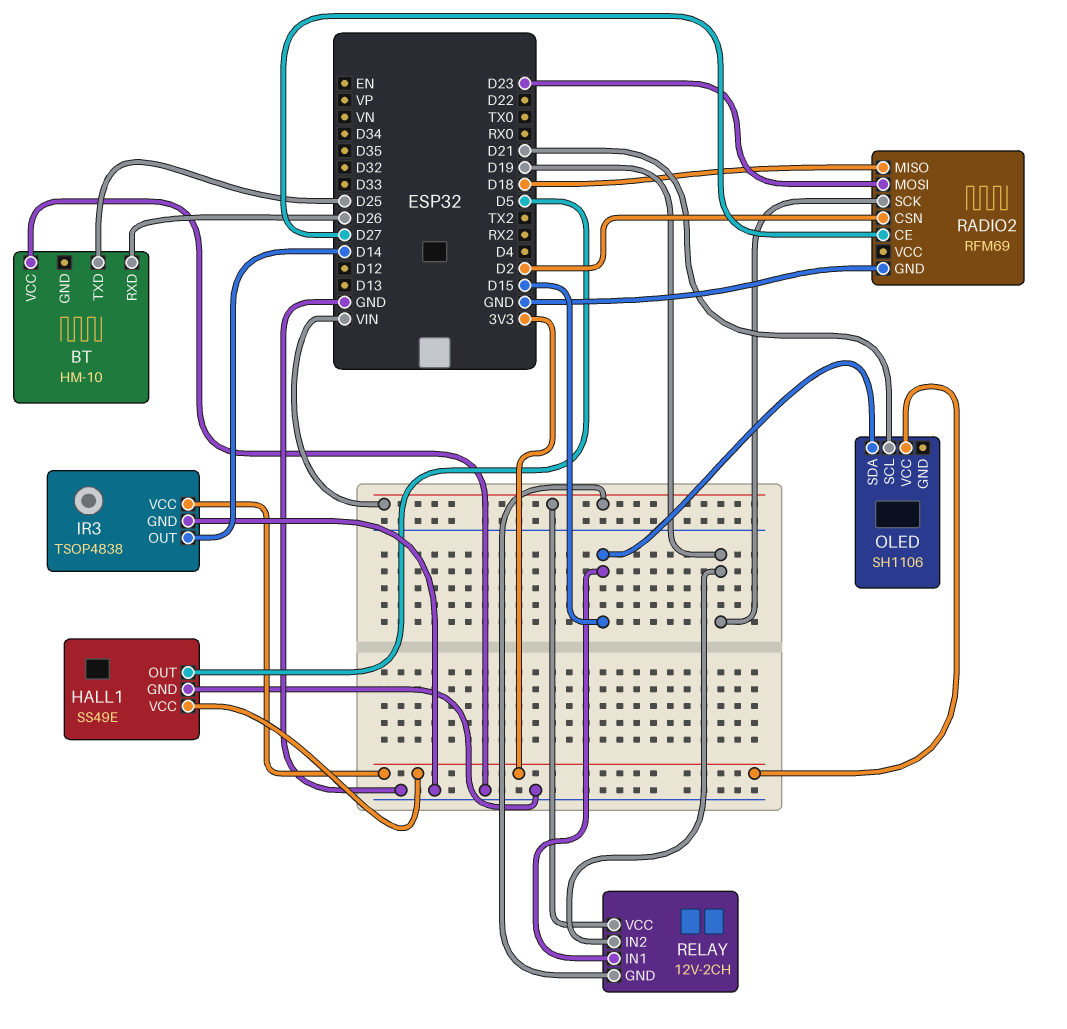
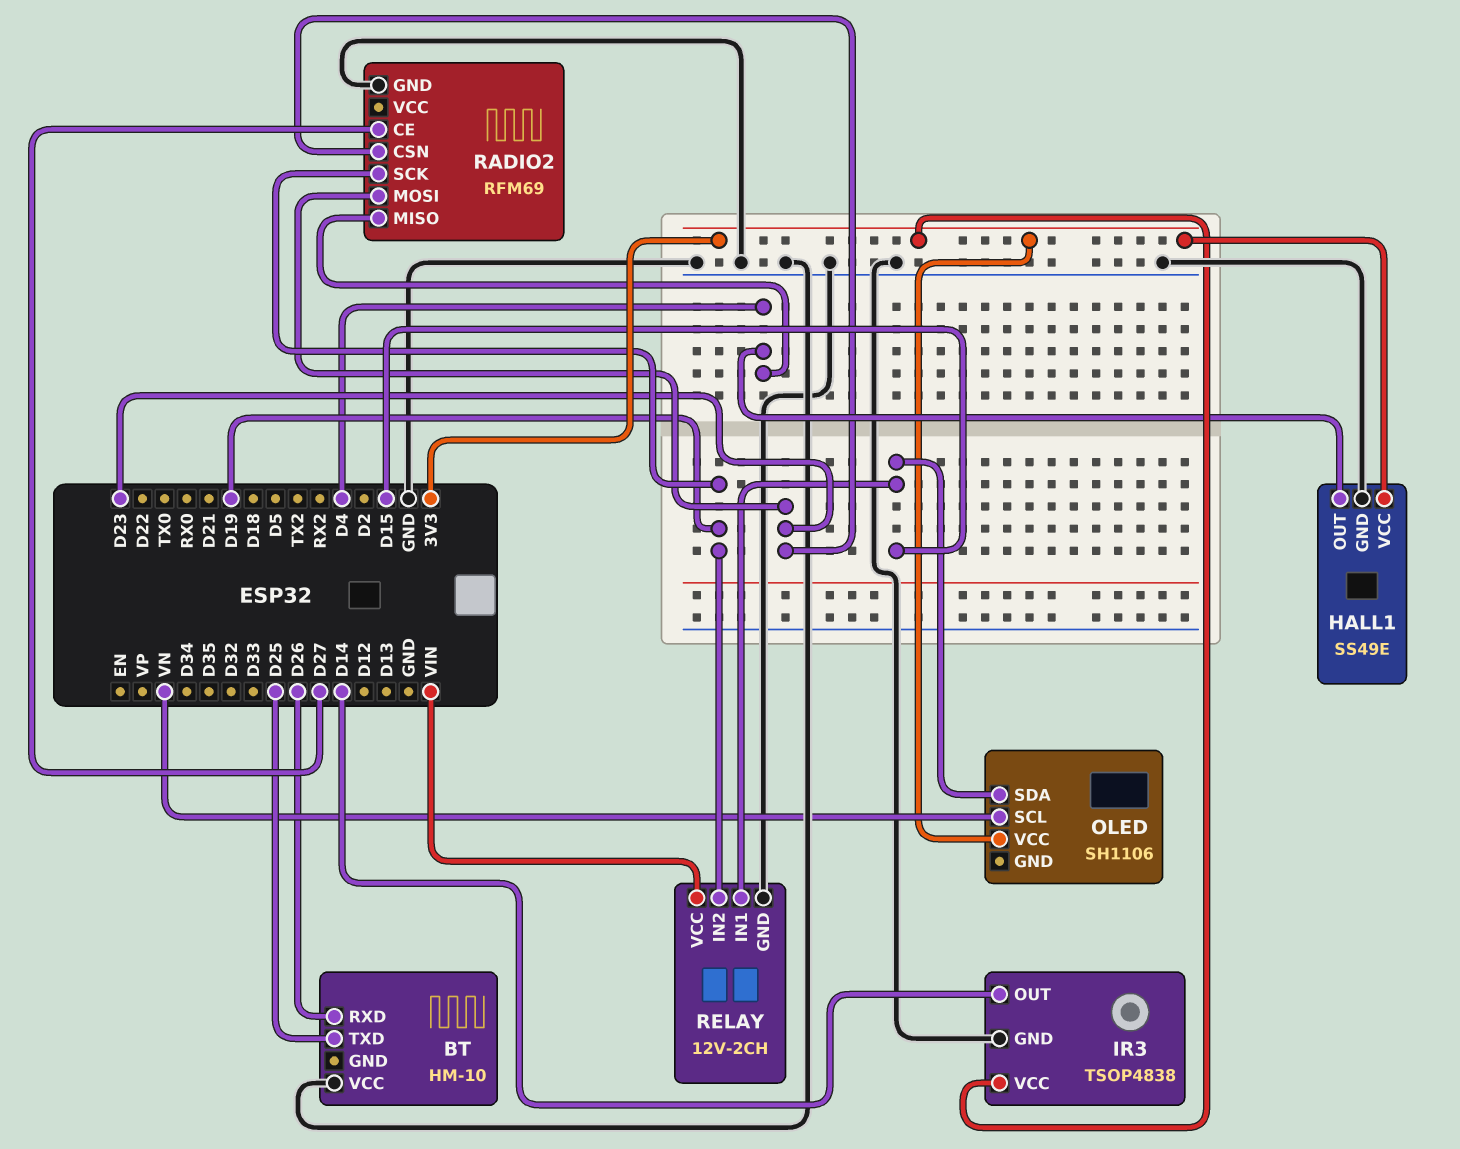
HALL1 pin OUT: D5 -> D4
OLED pin SCL: D21 -> VN
RADIO2 pin CSN: D2 -> D23
RADIO2 pin MISO: D18 -> D4
RELAY pin GND: VIN -> GND

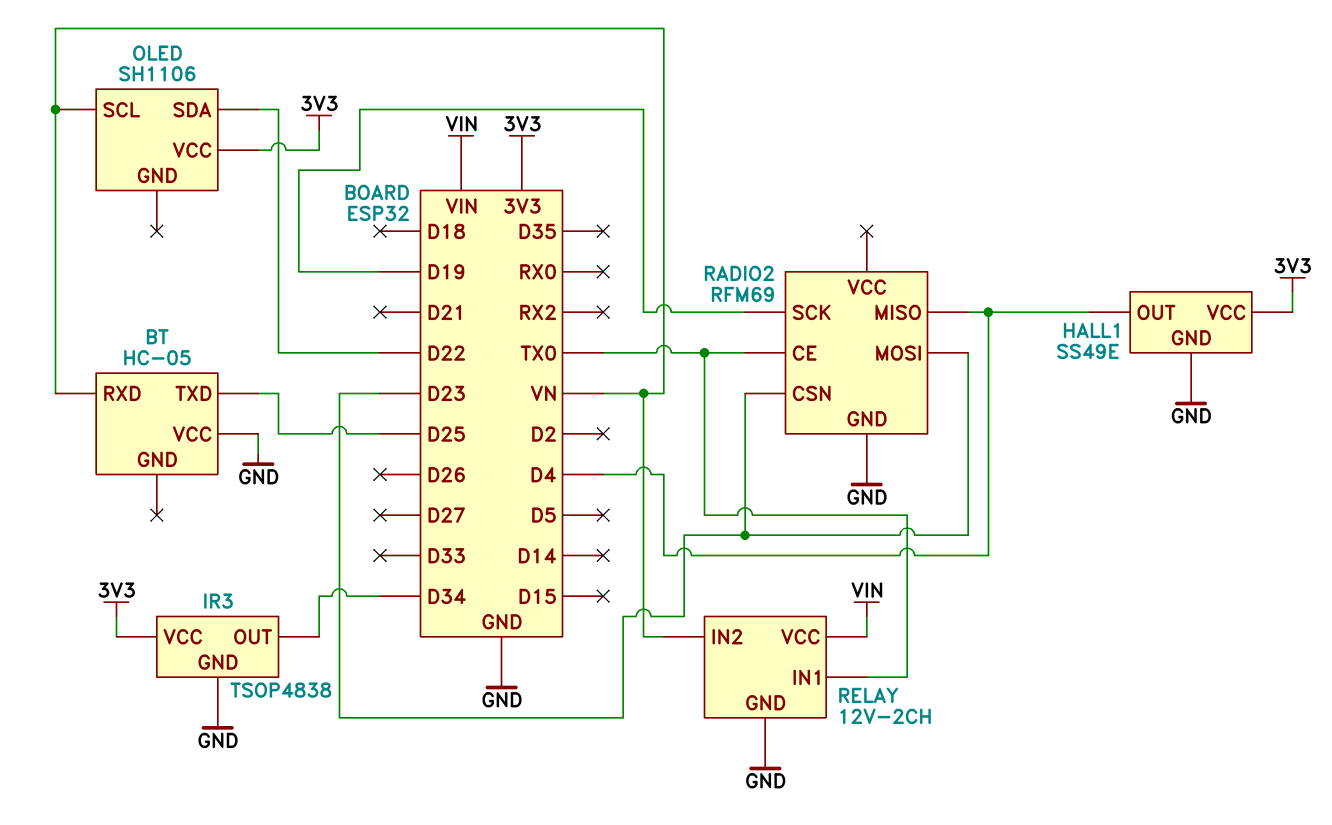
BT: HM-10 -> HC-05
BT pin RXD: D26 -> VN
IR3 pin OUT: D14 -> D34
OLED pin SDA: D15 -> D22
RADIO2 pin CE: D27 -> TX0
RELAY pin IN1: D15 -> TX0
RELAY pin IN2: D19 -> VN

